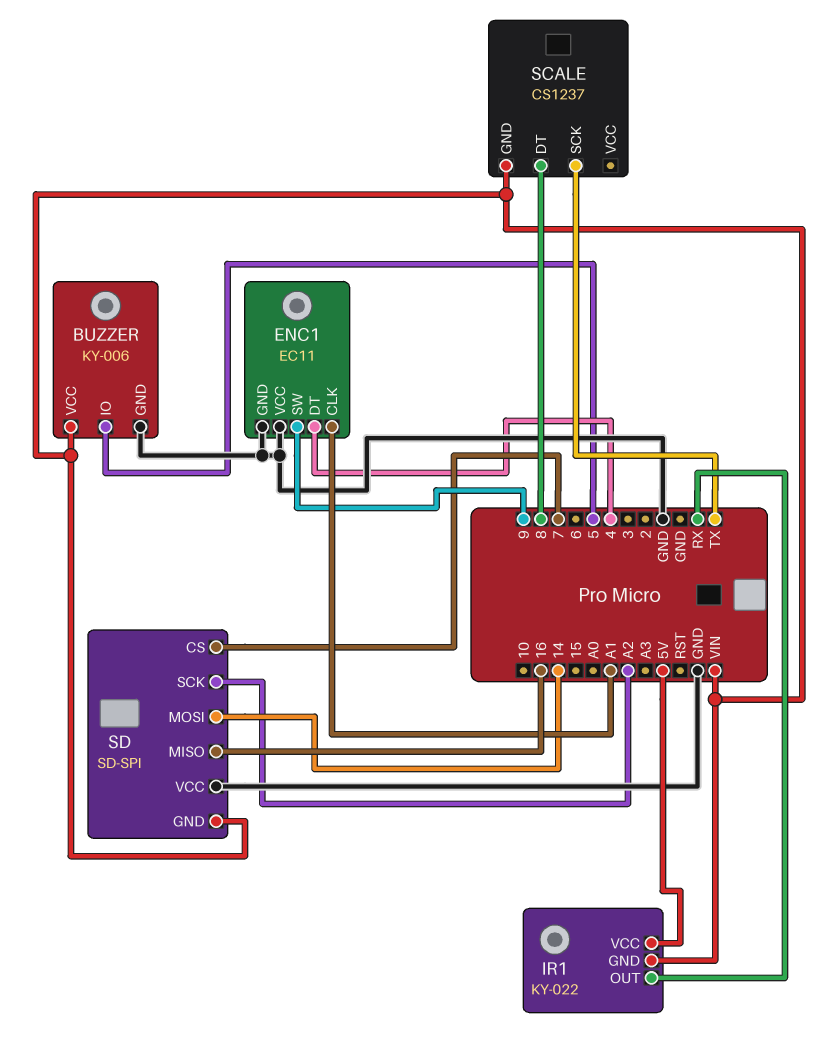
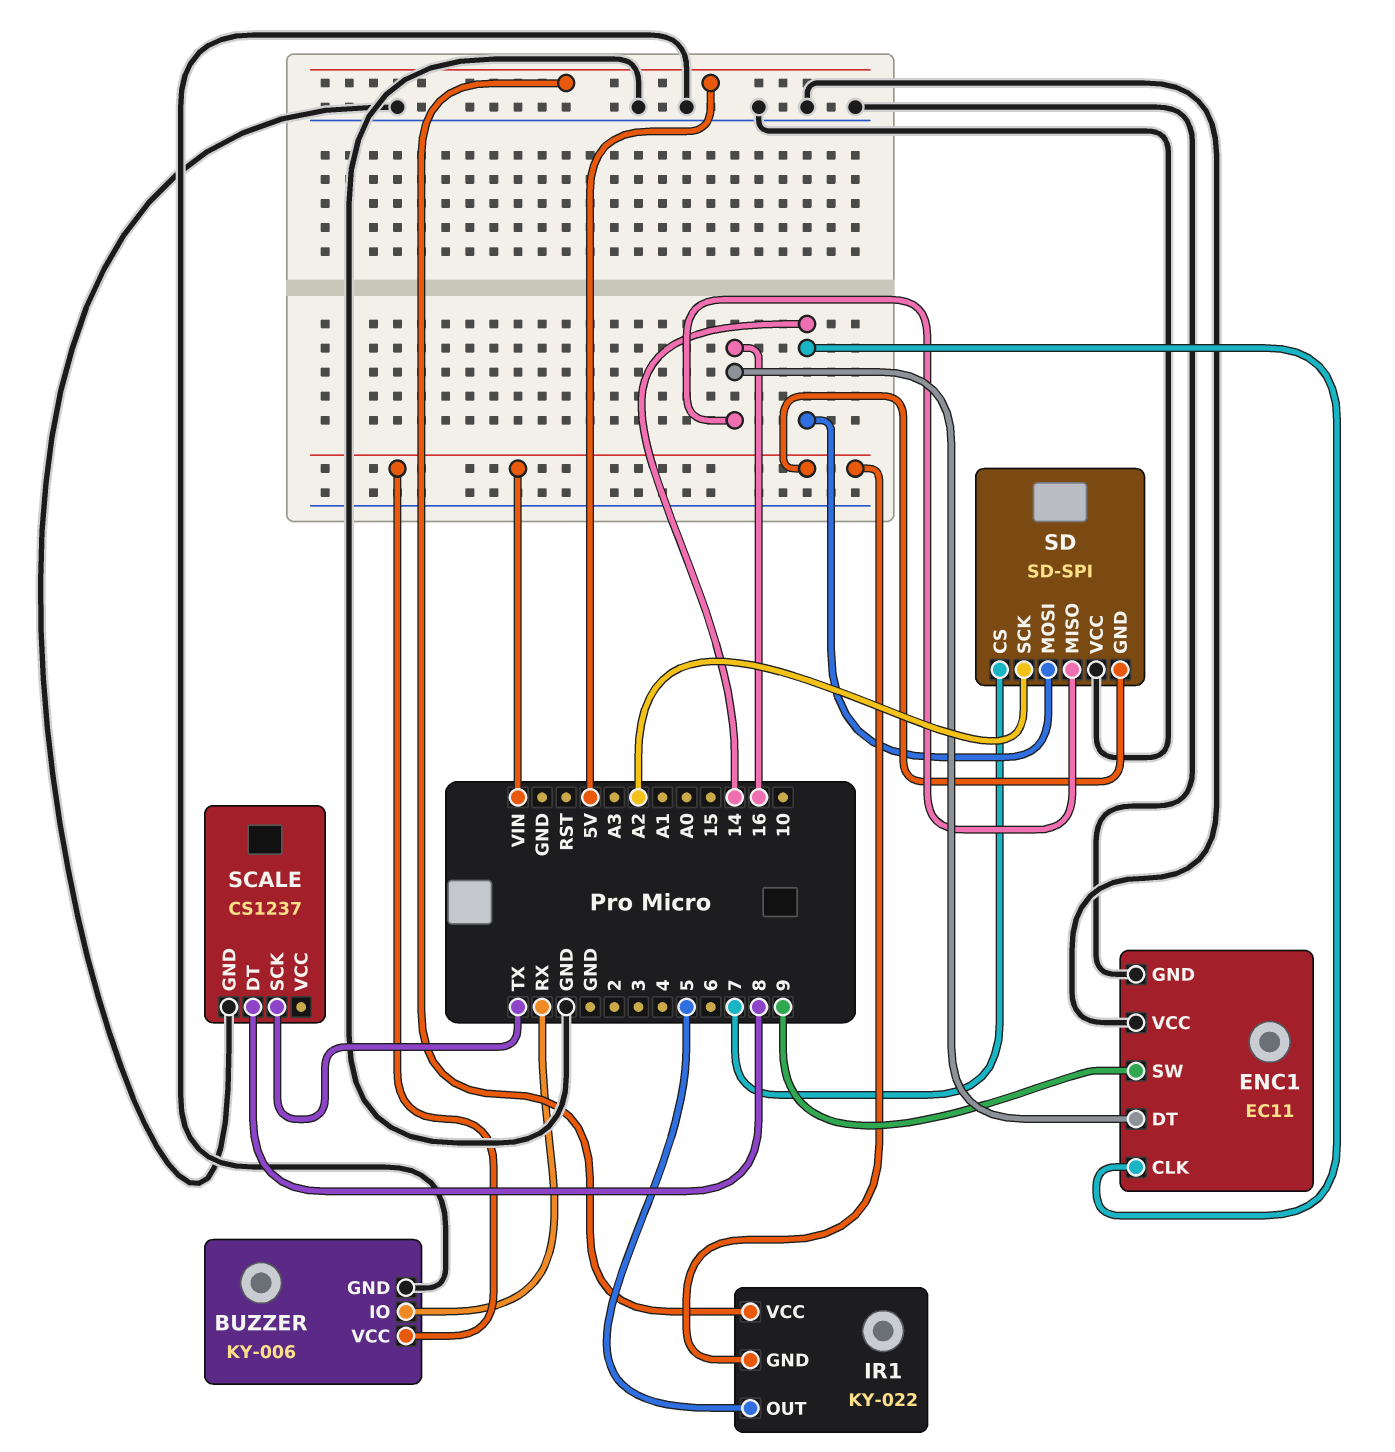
BUZZER pin IO: 5 -> RX
ENC1 pin CLK: A1 -> 14
ENC1 pin DT: 4 -> 16
IR1 pin OUT: RX -> 5
SCALE pin GND: VIN -> GND

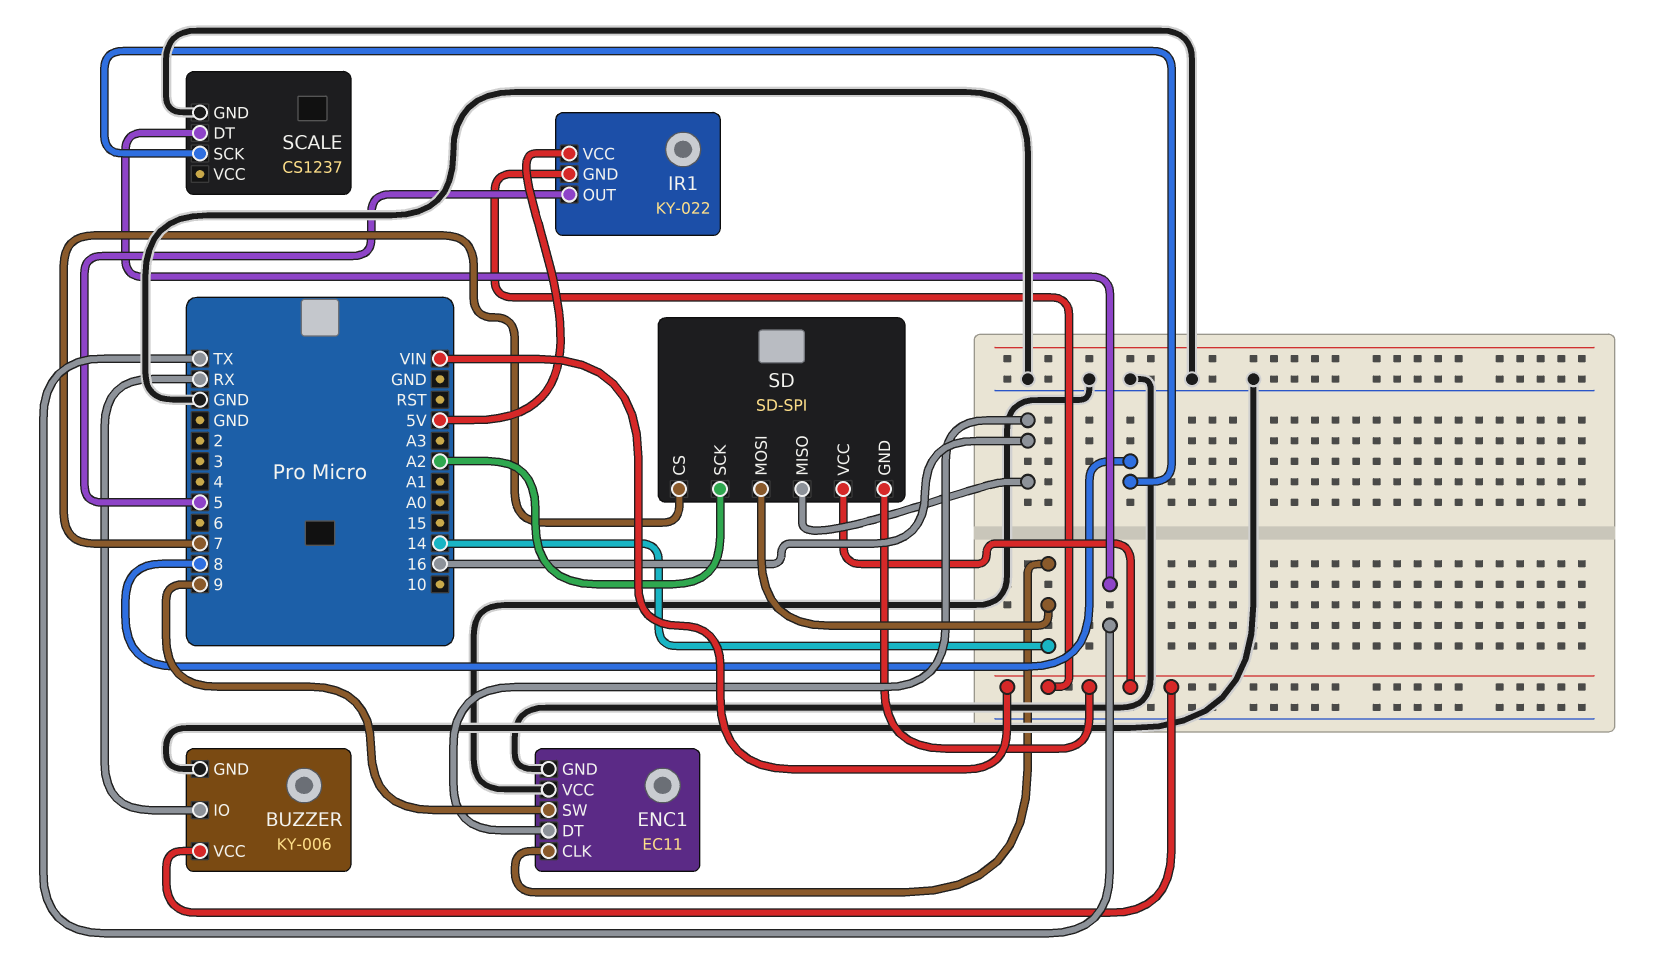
SCALE pin DT: 8 -> TX
SCALE pin SCK: TX -> 8
SD pin VCC: GND -> VIN

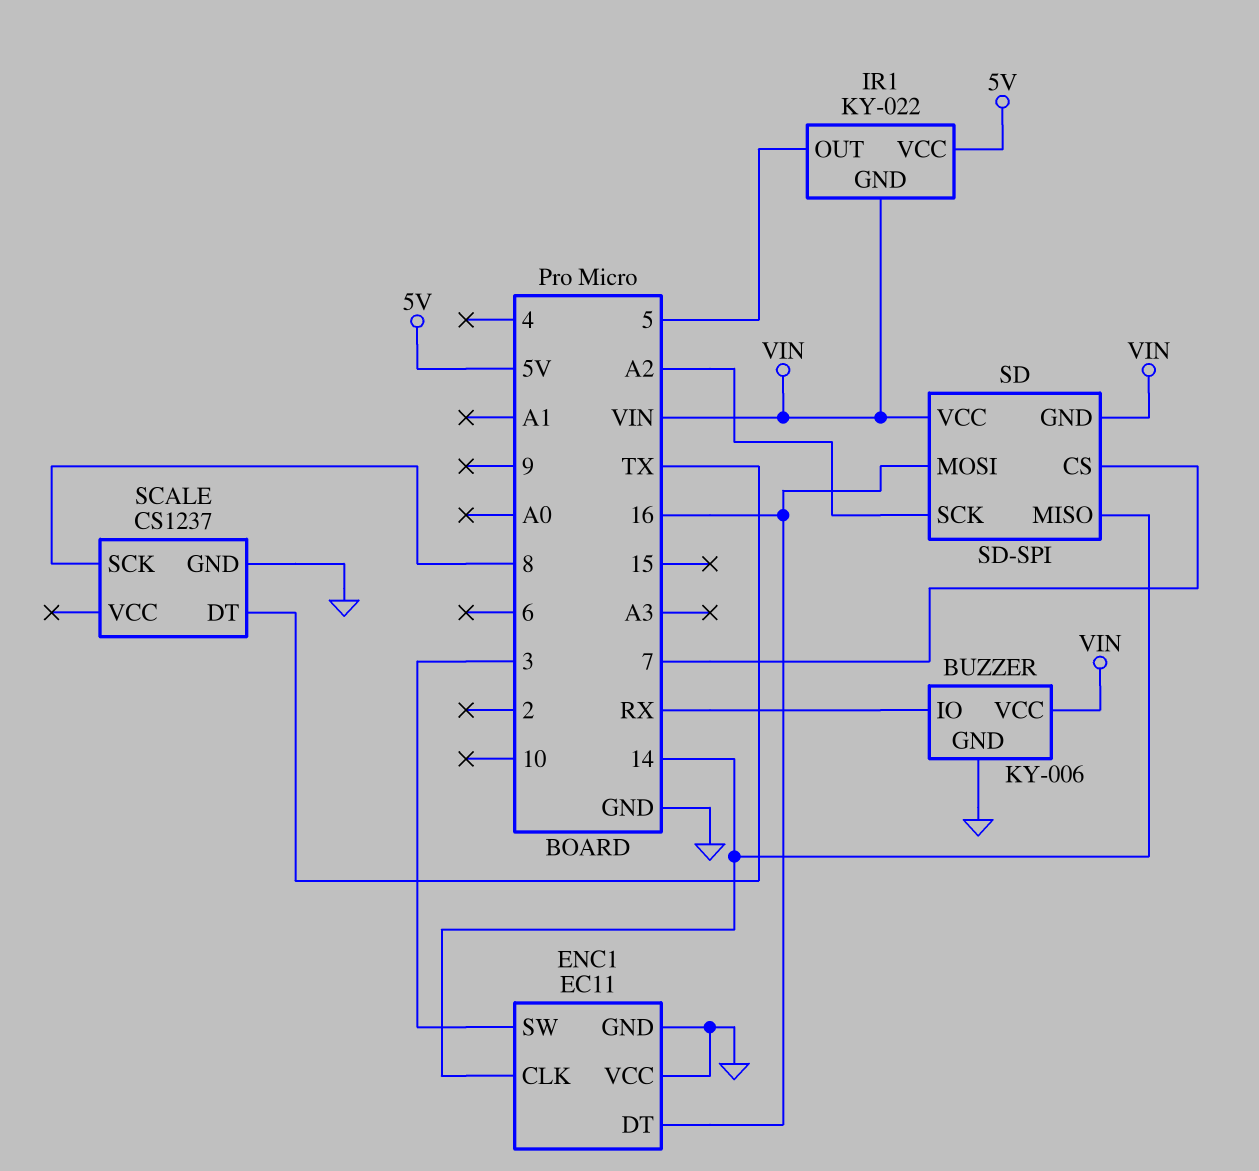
ENC1 pin SW: 9 -> 3
SD pin MISO: 16 -> 14
SD pin MOSI: 14 -> 16

